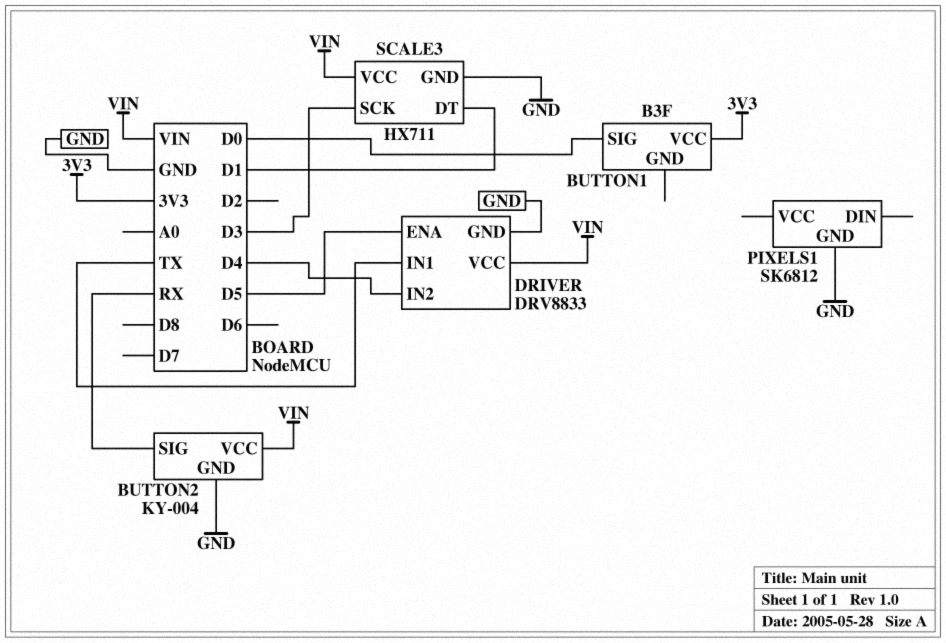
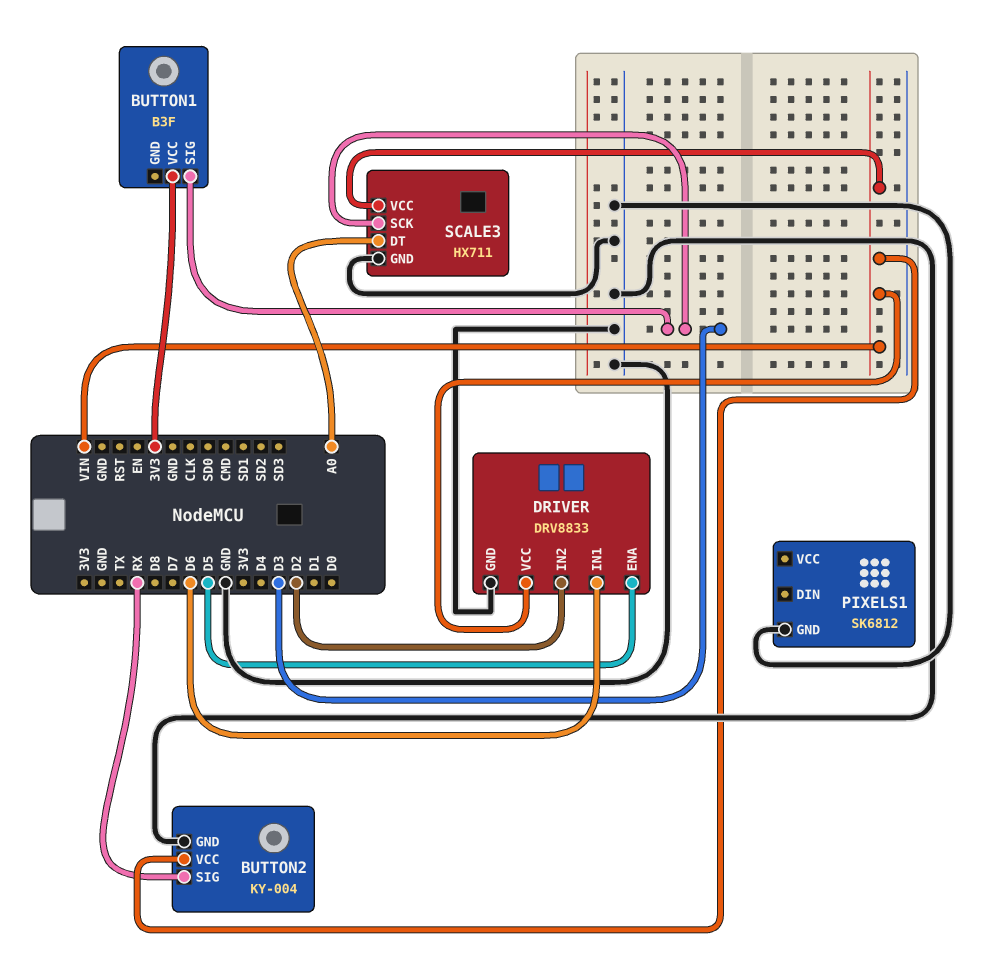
BUTTON1 pin SIG: D0 -> D3
DRIVER pin IN1: TX -> D6
DRIVER pin IN2: D4 -> D2
SCALE3 pin DT: D1 -> A0

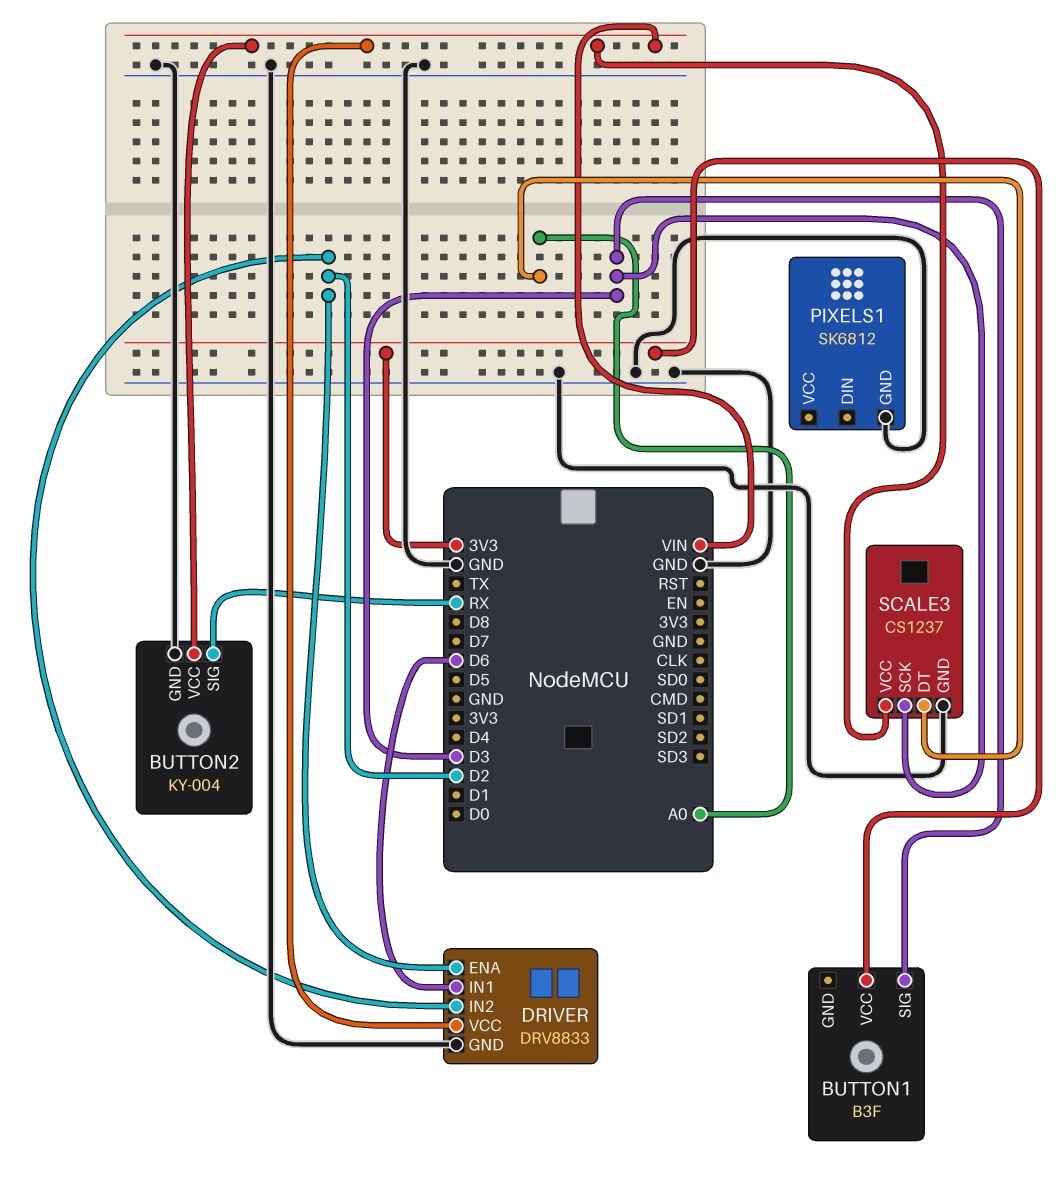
DRIVER pin ENA: D5 -> D2
SCALE3: HX711 -> CS1237

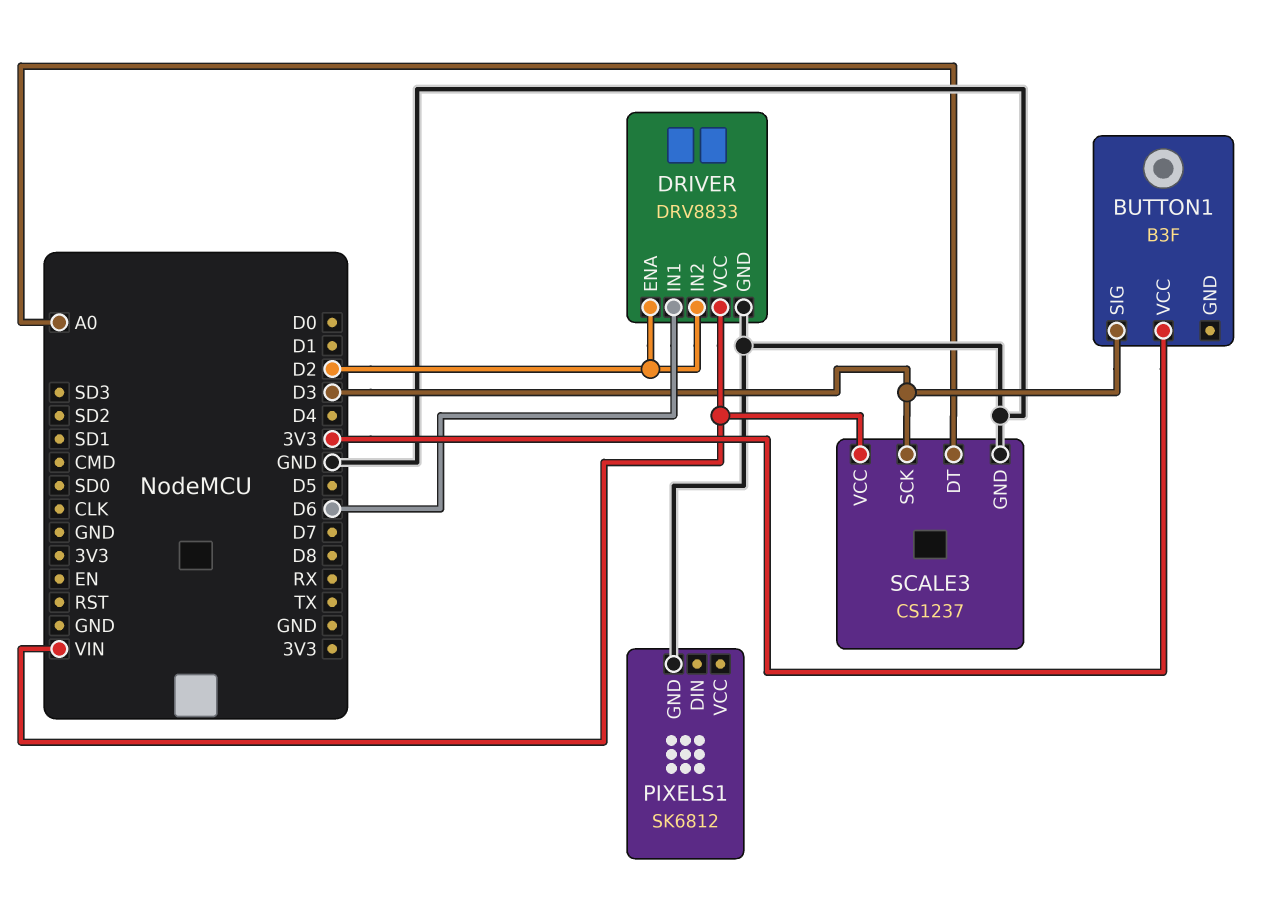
BUTTON2: KY-004 -> none
BUTTON2 pin GND: GND -> none
BUTTON2 pin SIG: RX -> none
BUTTON2 pin VCC: VIN -> none

